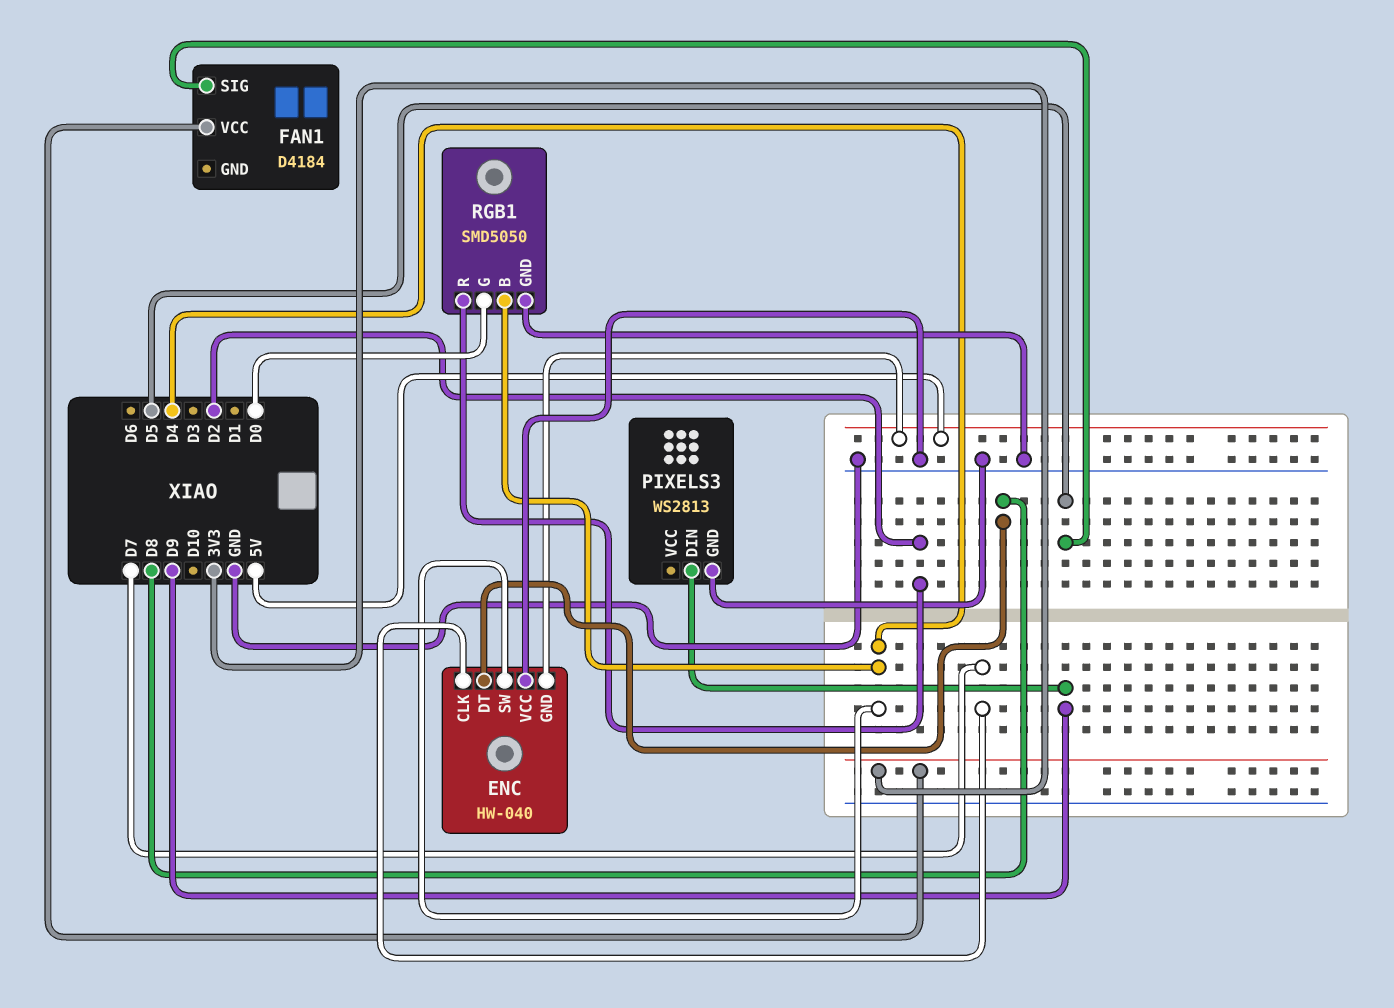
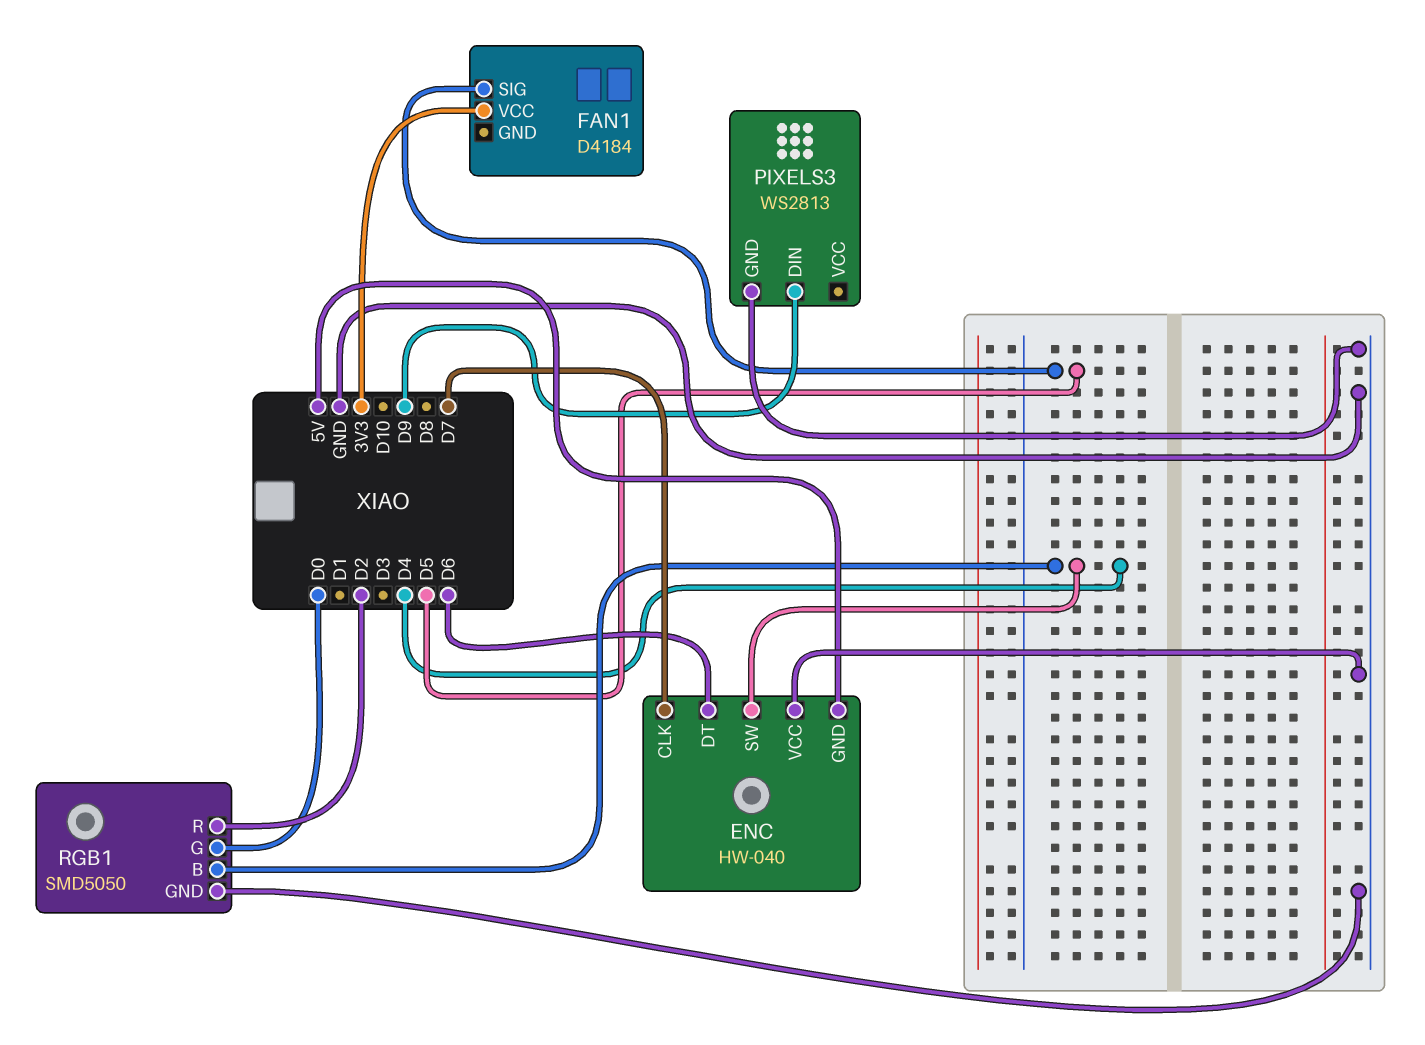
ENC pin DT: D8 -> D6

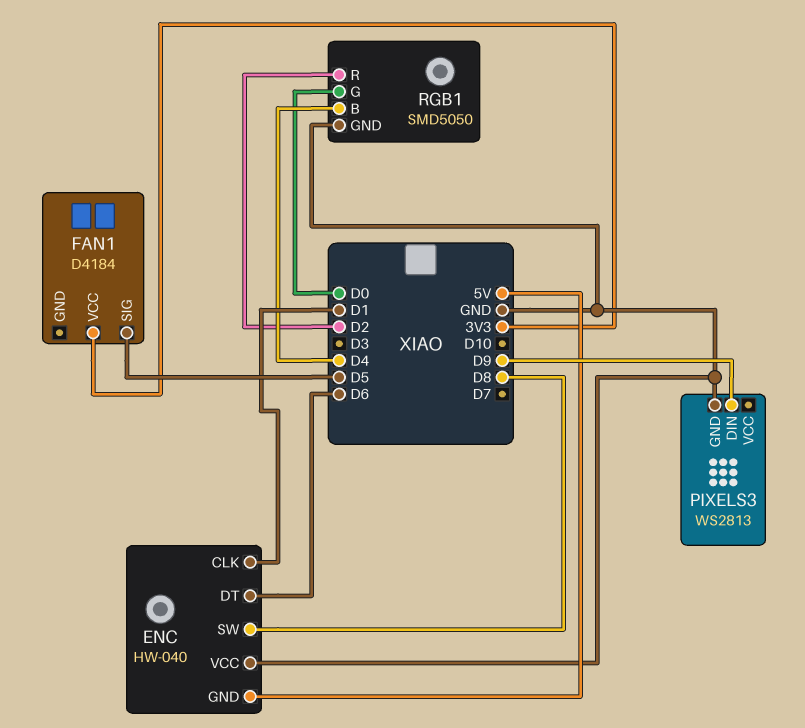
ENC pin CLK: D7 -> D1
ENC pin SW: D4 -> D8

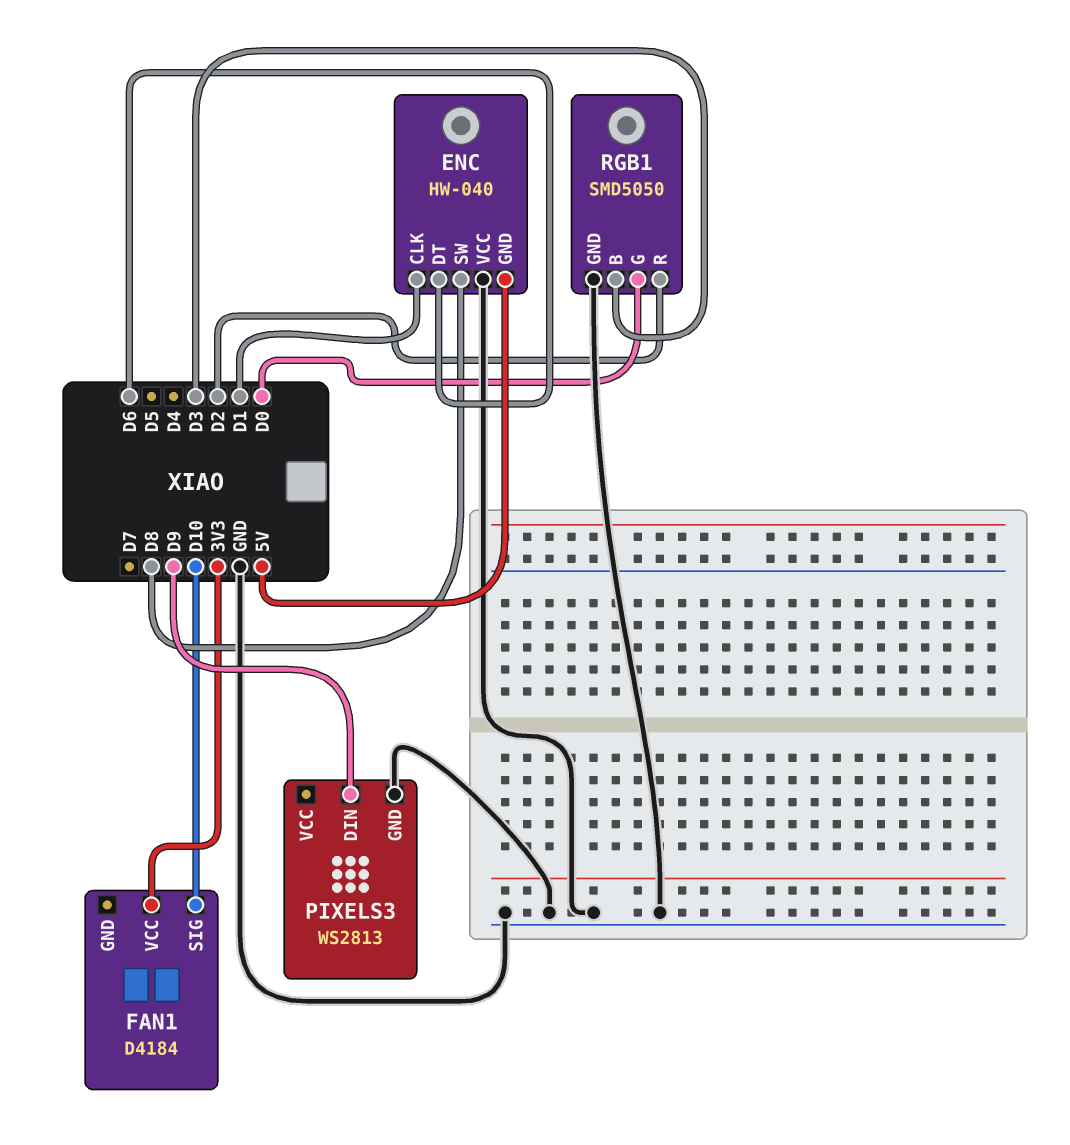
FAN1 pin SIG: D5 -> D10
RGB1 pin B: D4 -> D3

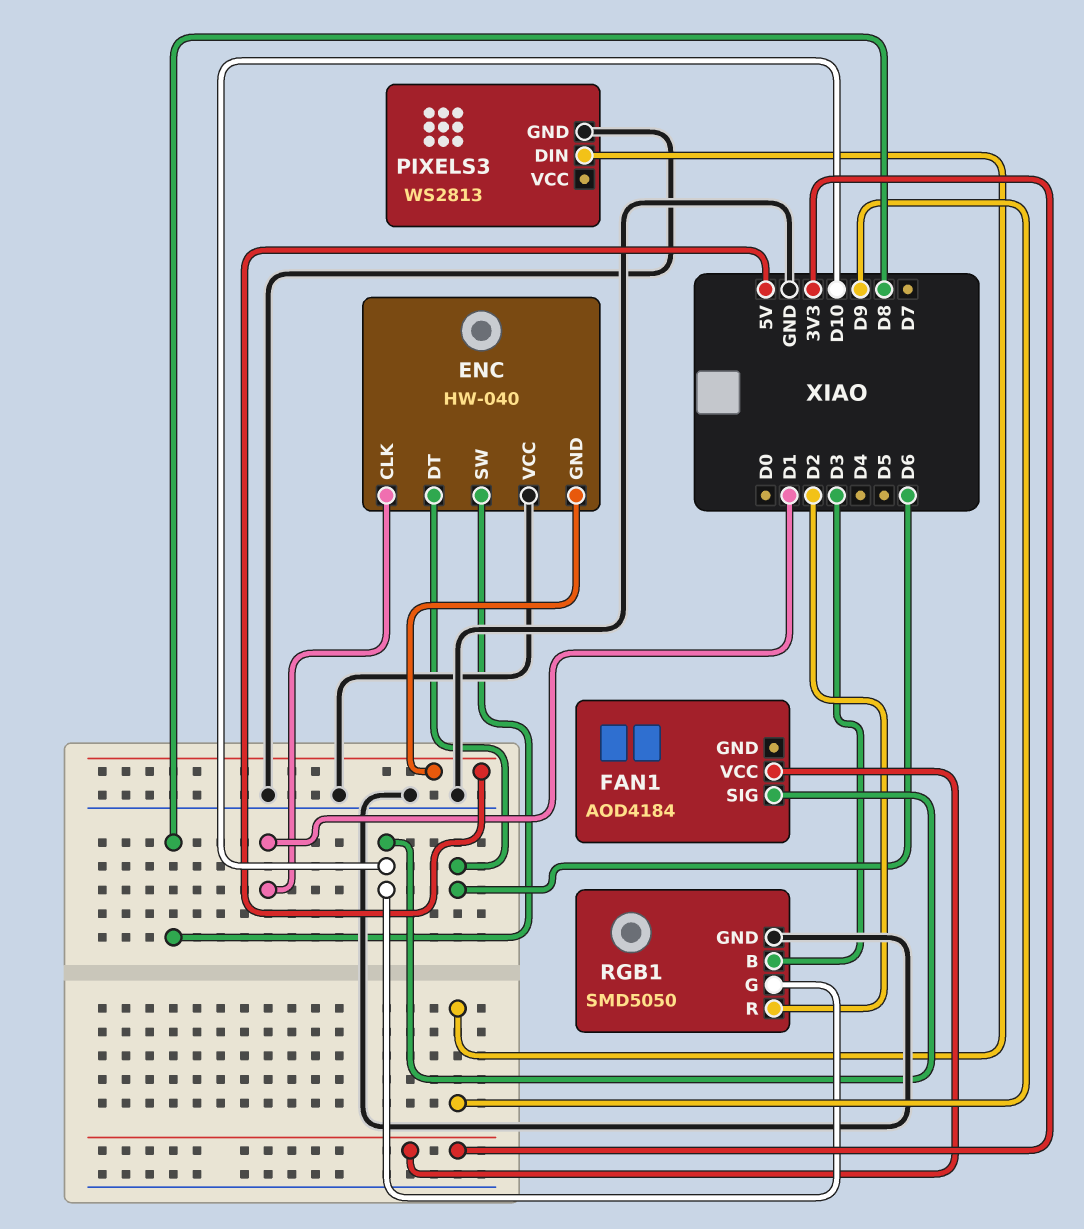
FAN1: D4184 -> AOD4184
RGB1 pin G: D0 -> D10

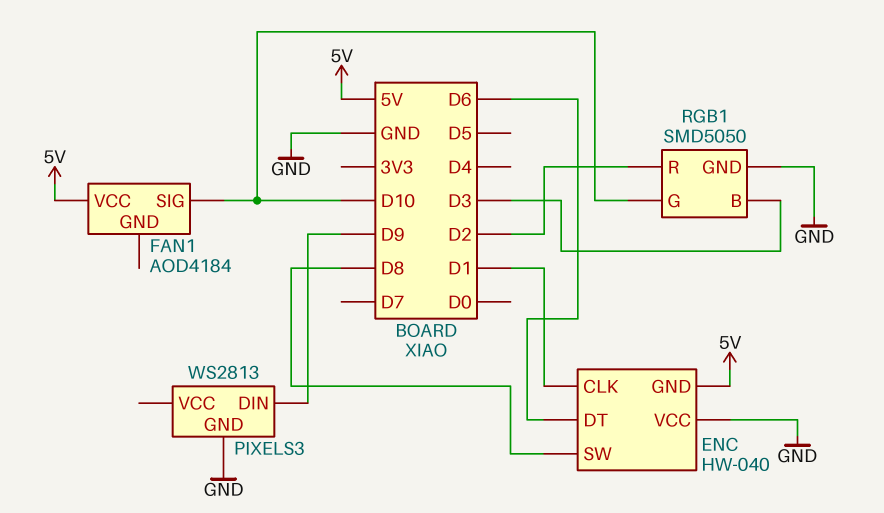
FAN1 pin VCC: 3V3 -> 5V

